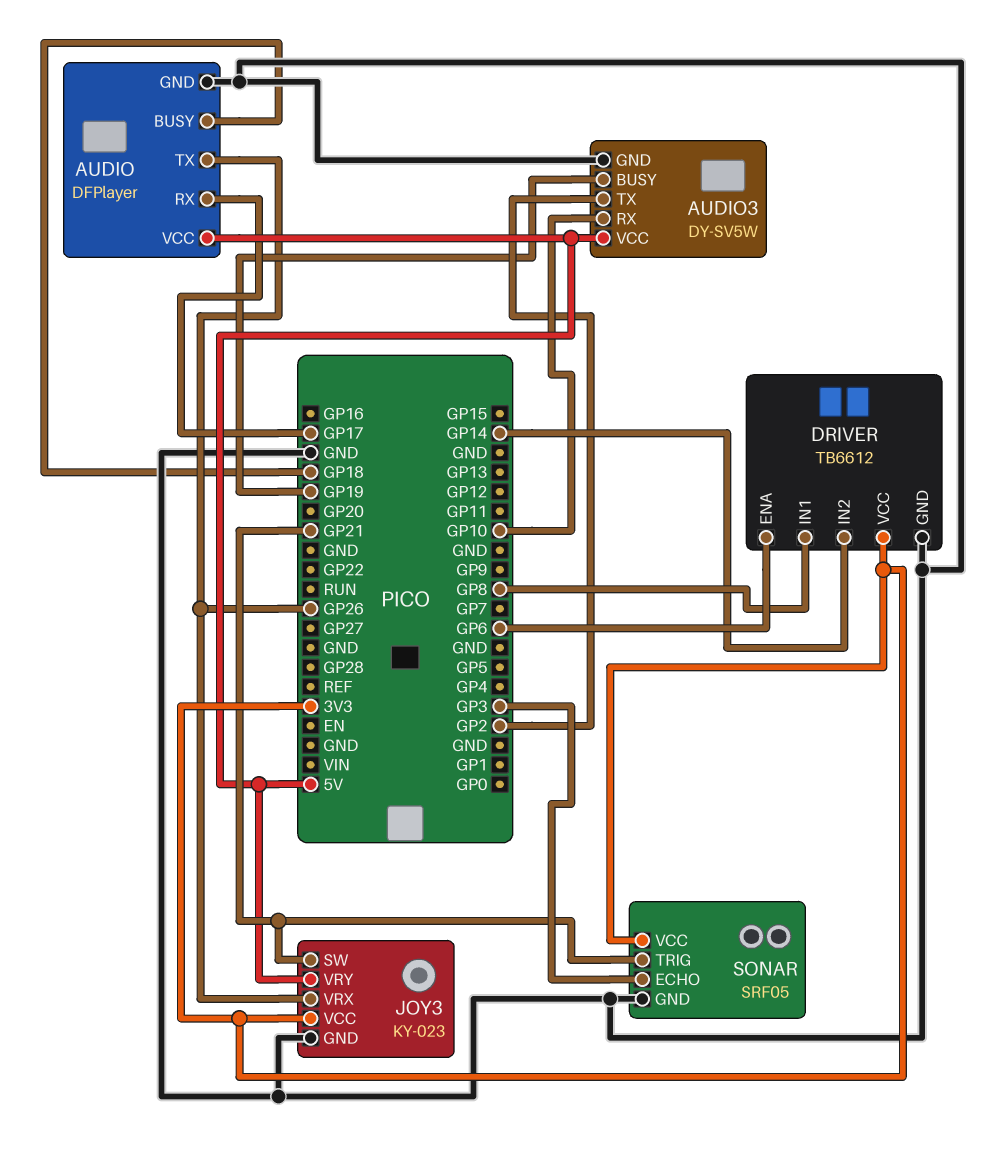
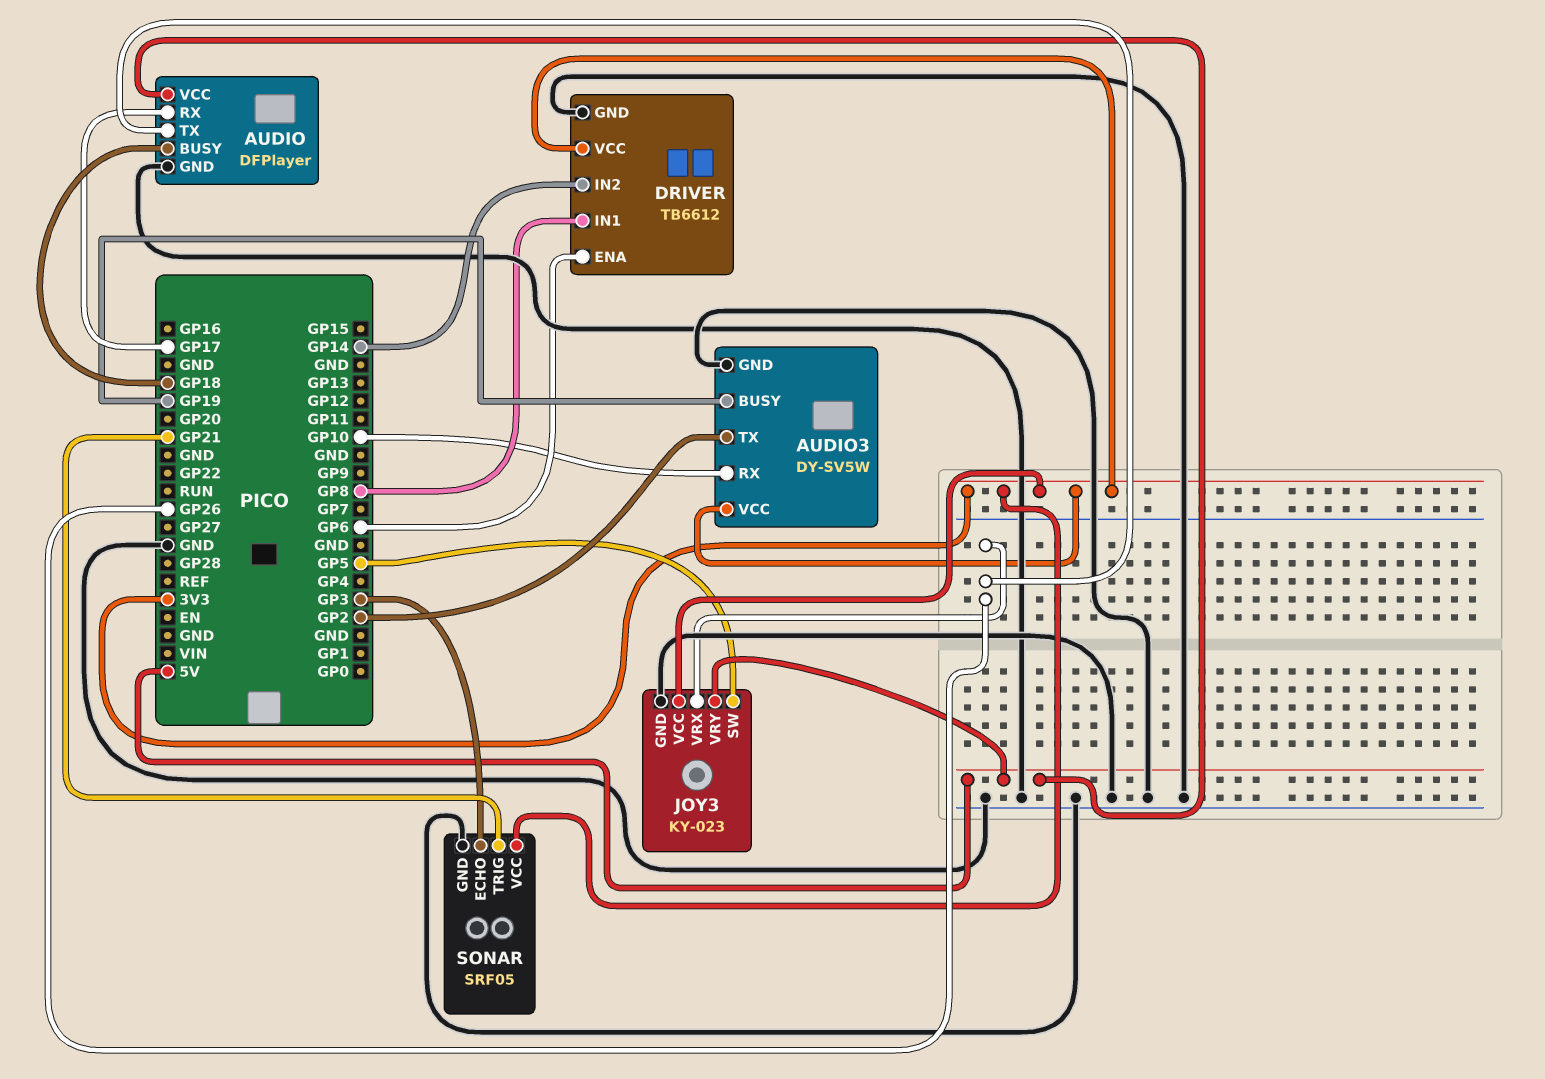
AUDIO3 pin VCC: 5V -> 3V3
JOY3 pin SW: GP21 -> GP5

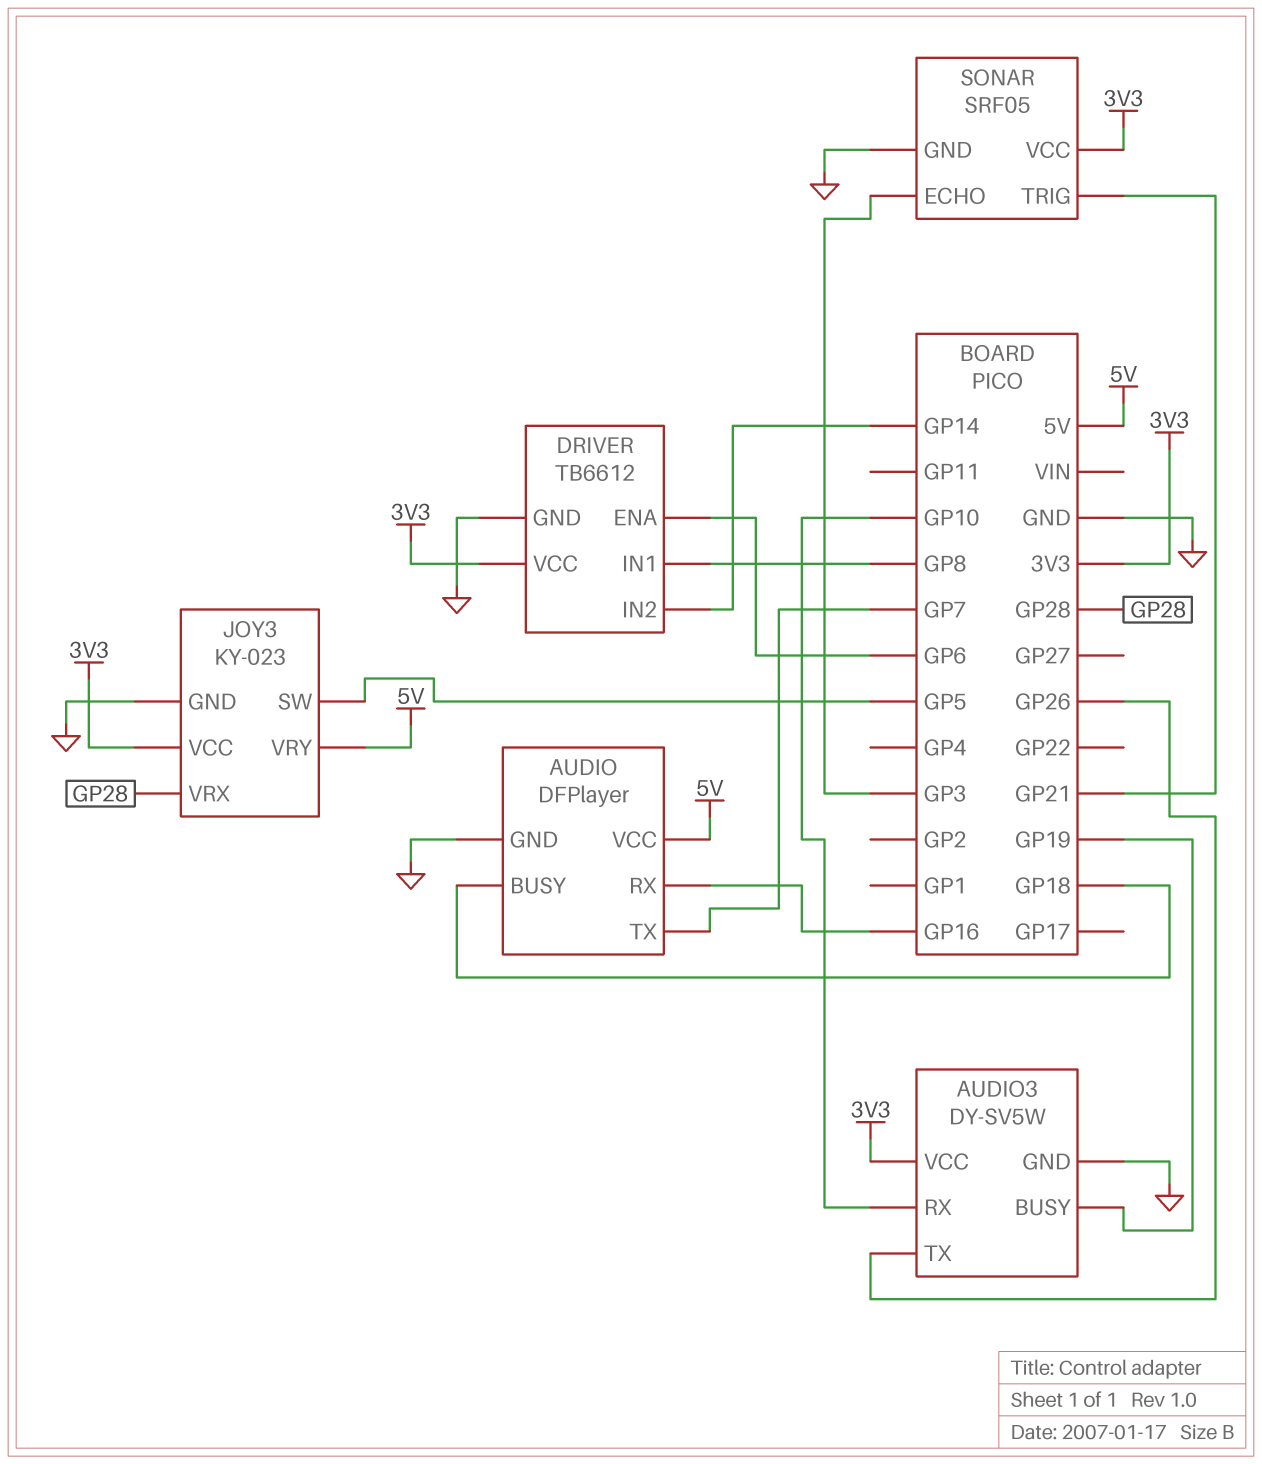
AUDIO pin RX: GP17 -> GP16
AUDIO pin TX: GP26 -> GP7
AUDIO3 pin TX: GP2 -> GP26
JOY3 pin VRX: GP26 -> GP28

